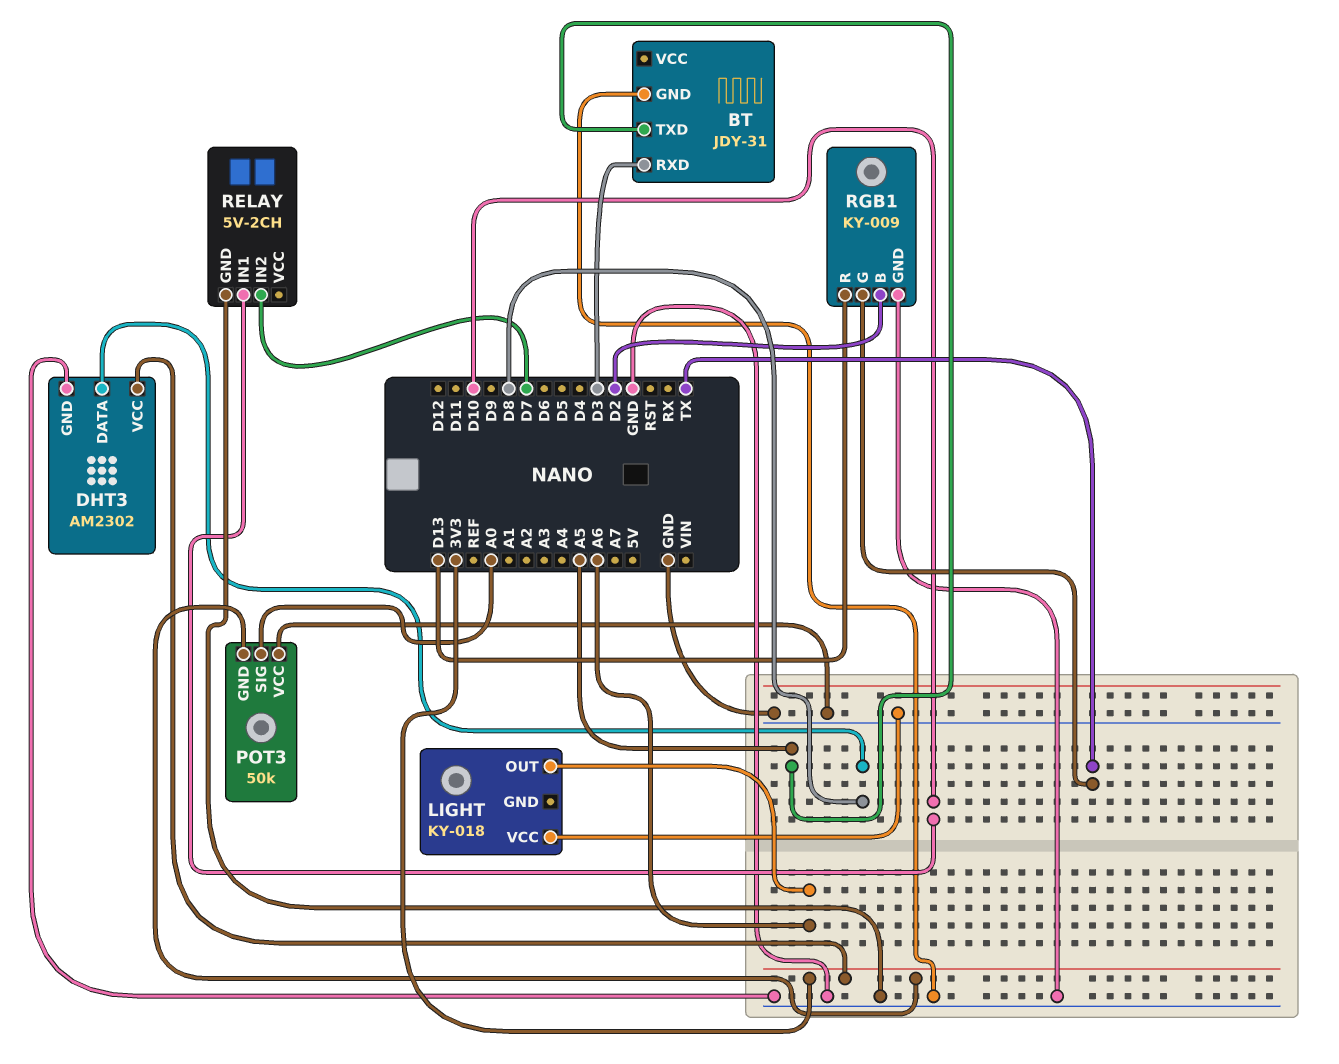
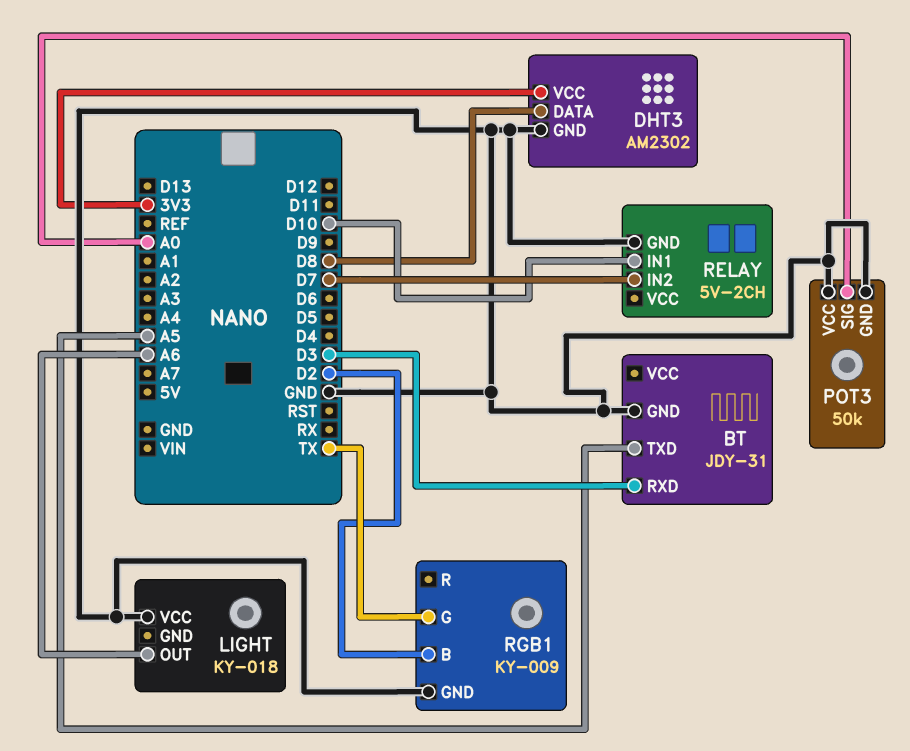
POT3 pin GND: 3V3 -> GND
RGB1 pin R: D13 -> none

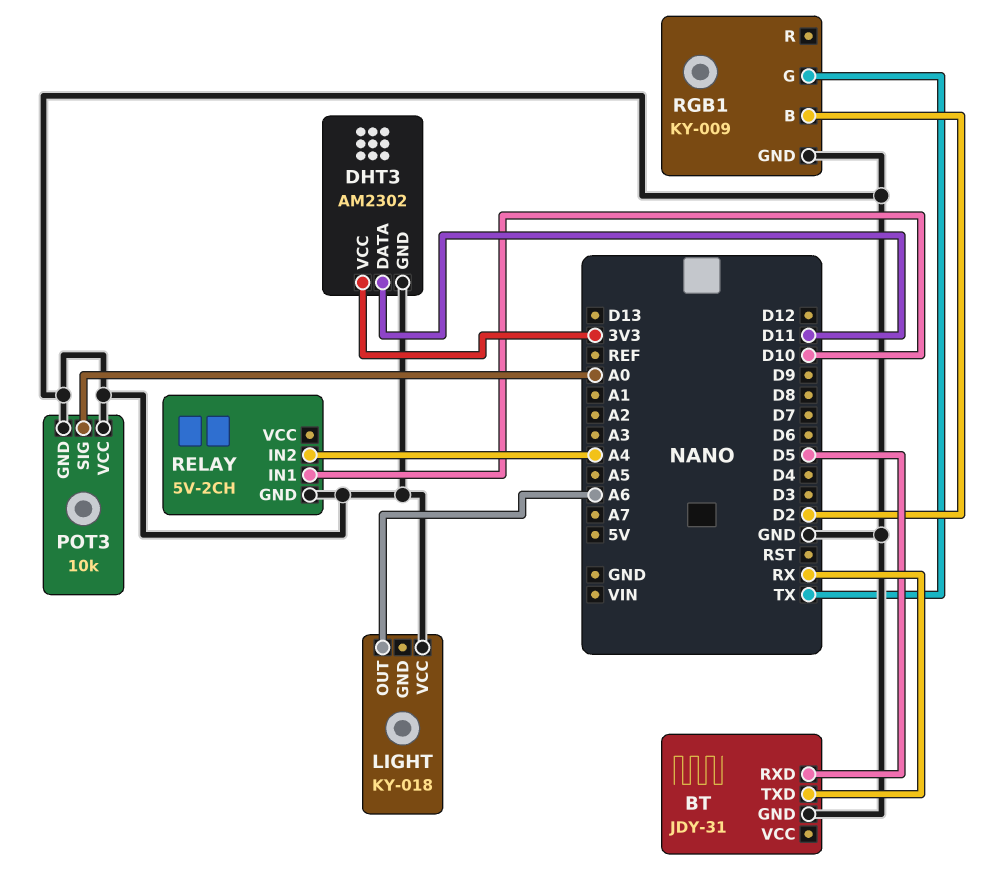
BT pin RXD: D3 -> D5
BT pin TXD: A5 -> RX
DHT3 pin DATA: D8 -> D11
POT3: 50k -> 10k
RELAY pin IN2: D7 -> A4

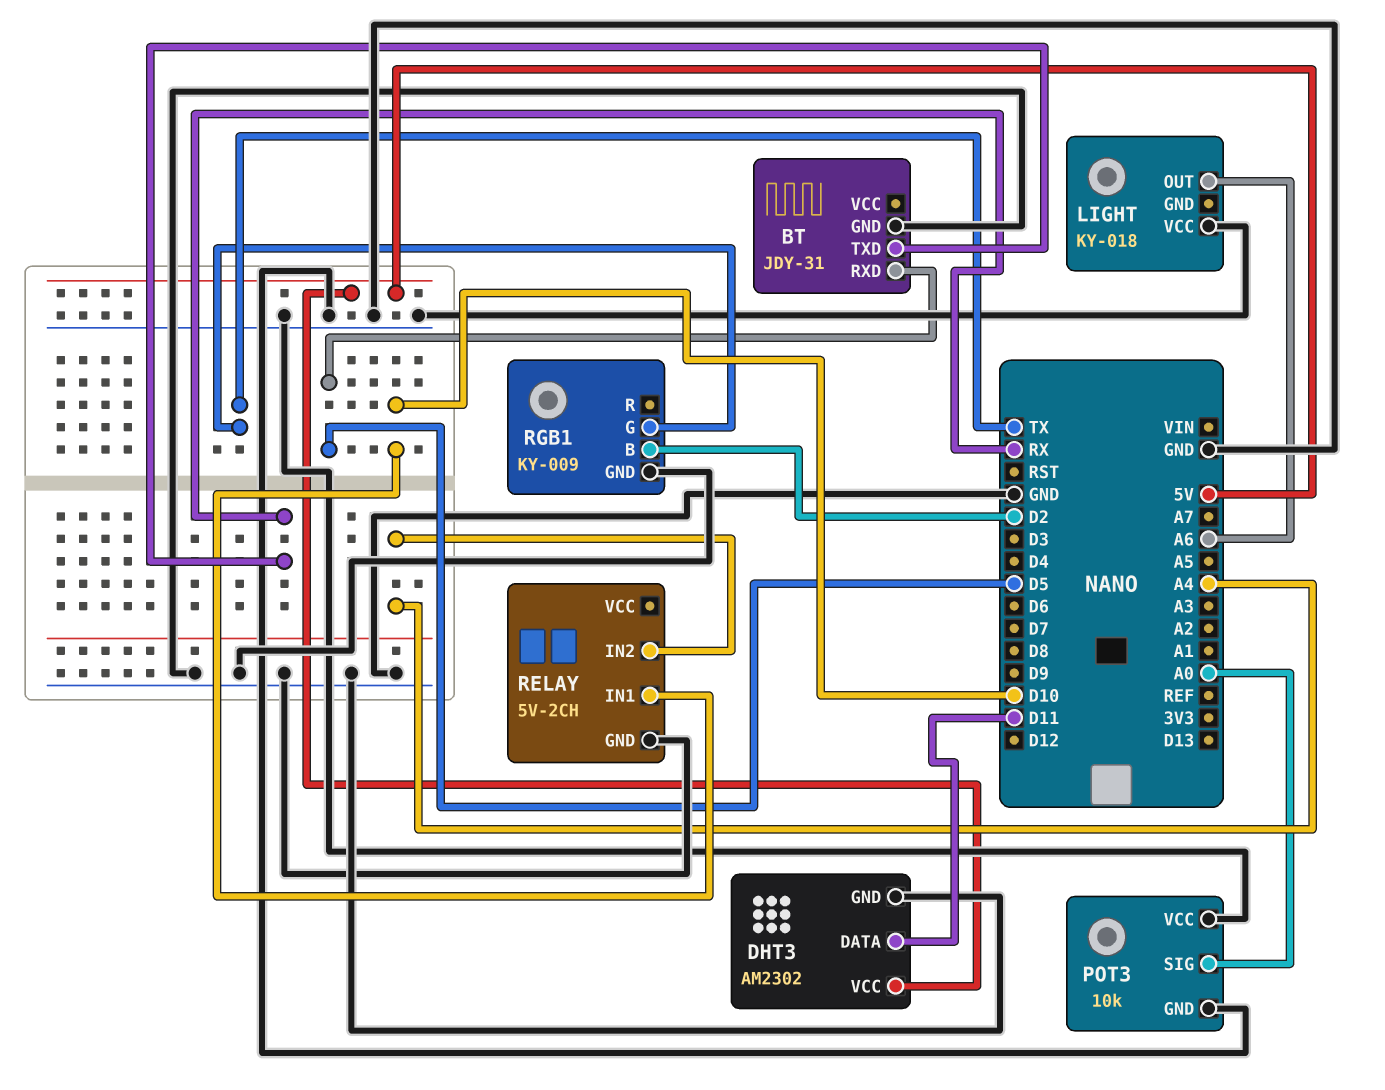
DHT3 pin VCC: 3V3 -> 5V

